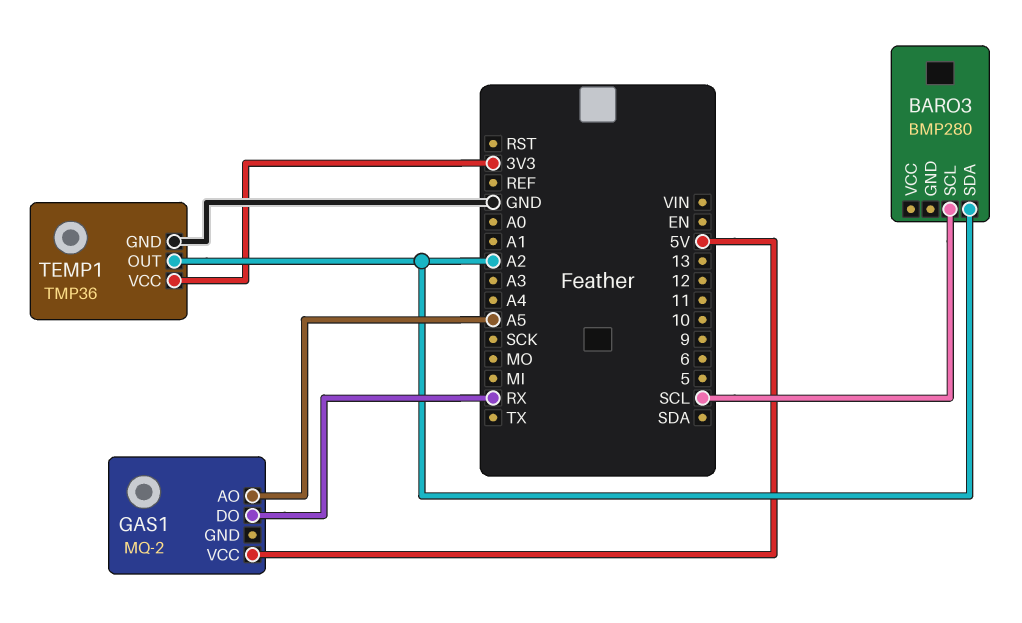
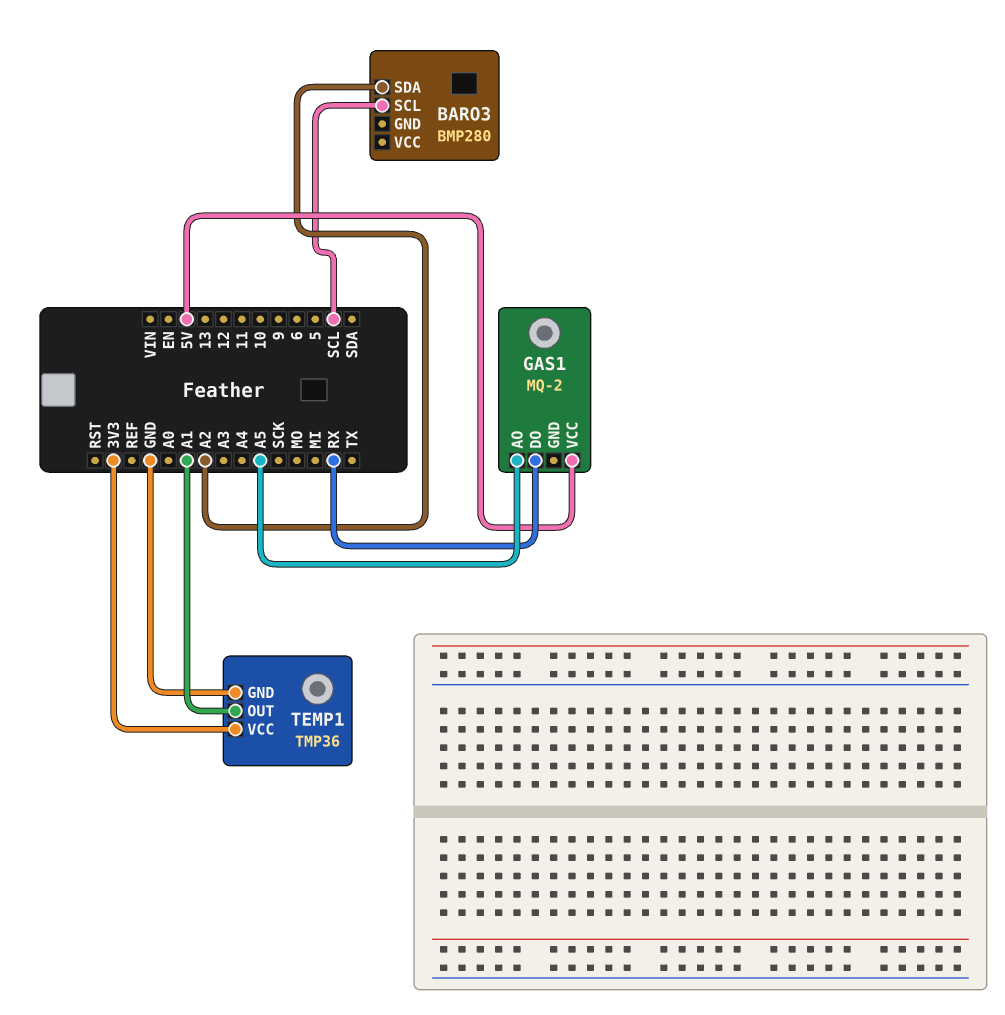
TEMP1 pin OUT: A2 -> A1

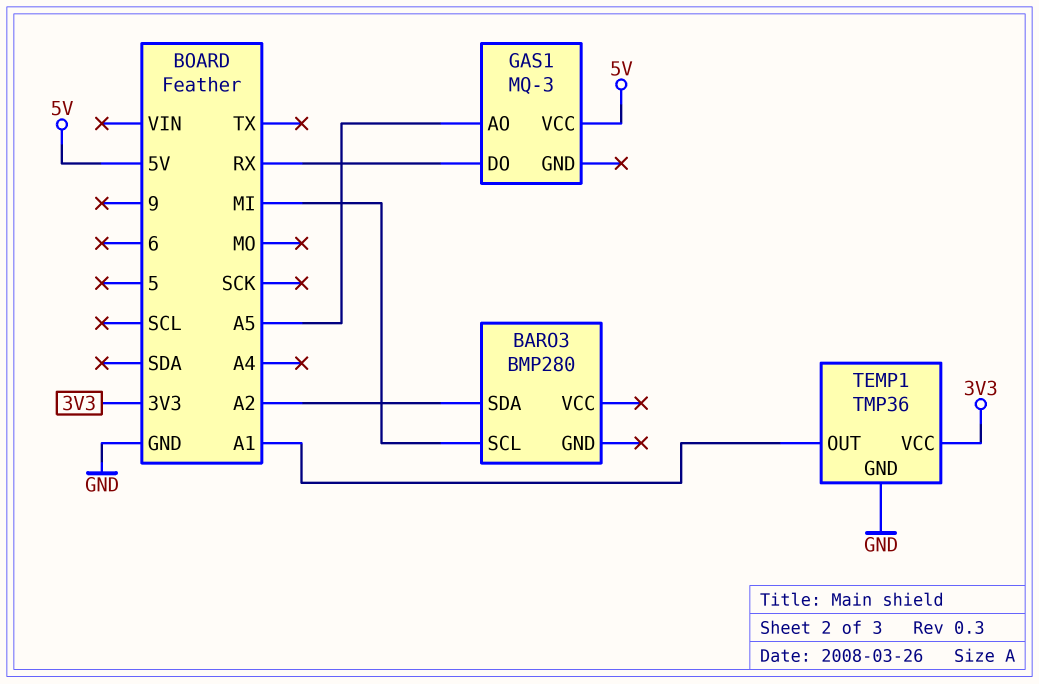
BARO3 pin SCL: SCL -> MI
GAS1: MQ-2 -> MQ-3

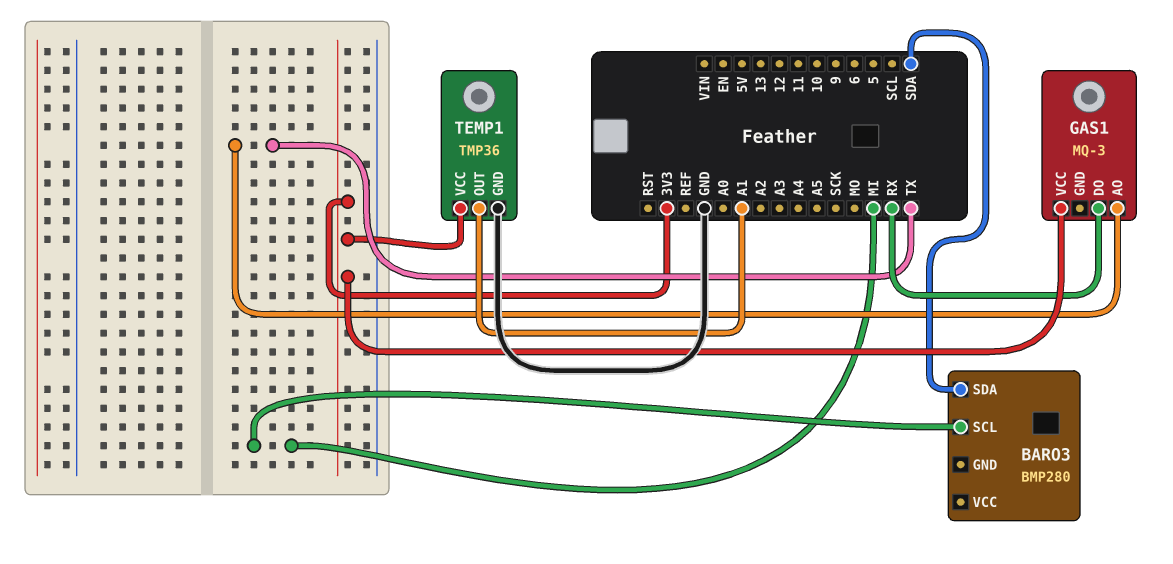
BARO3 pin SDA: A2 -> SDA
GAS1 pin AO: A5 -> TX
GAS1 pin VCC: 5V -> 3V3

